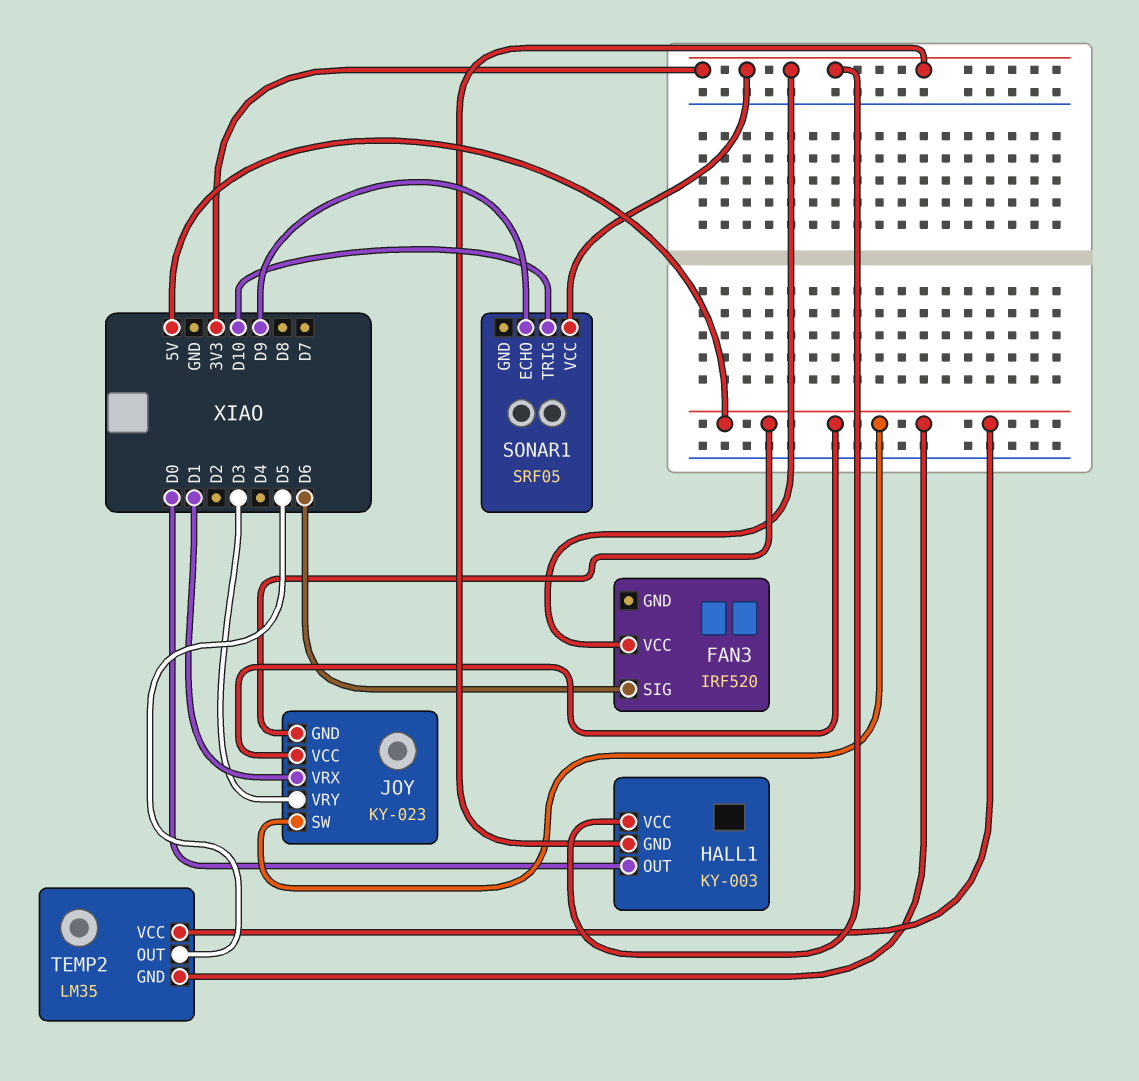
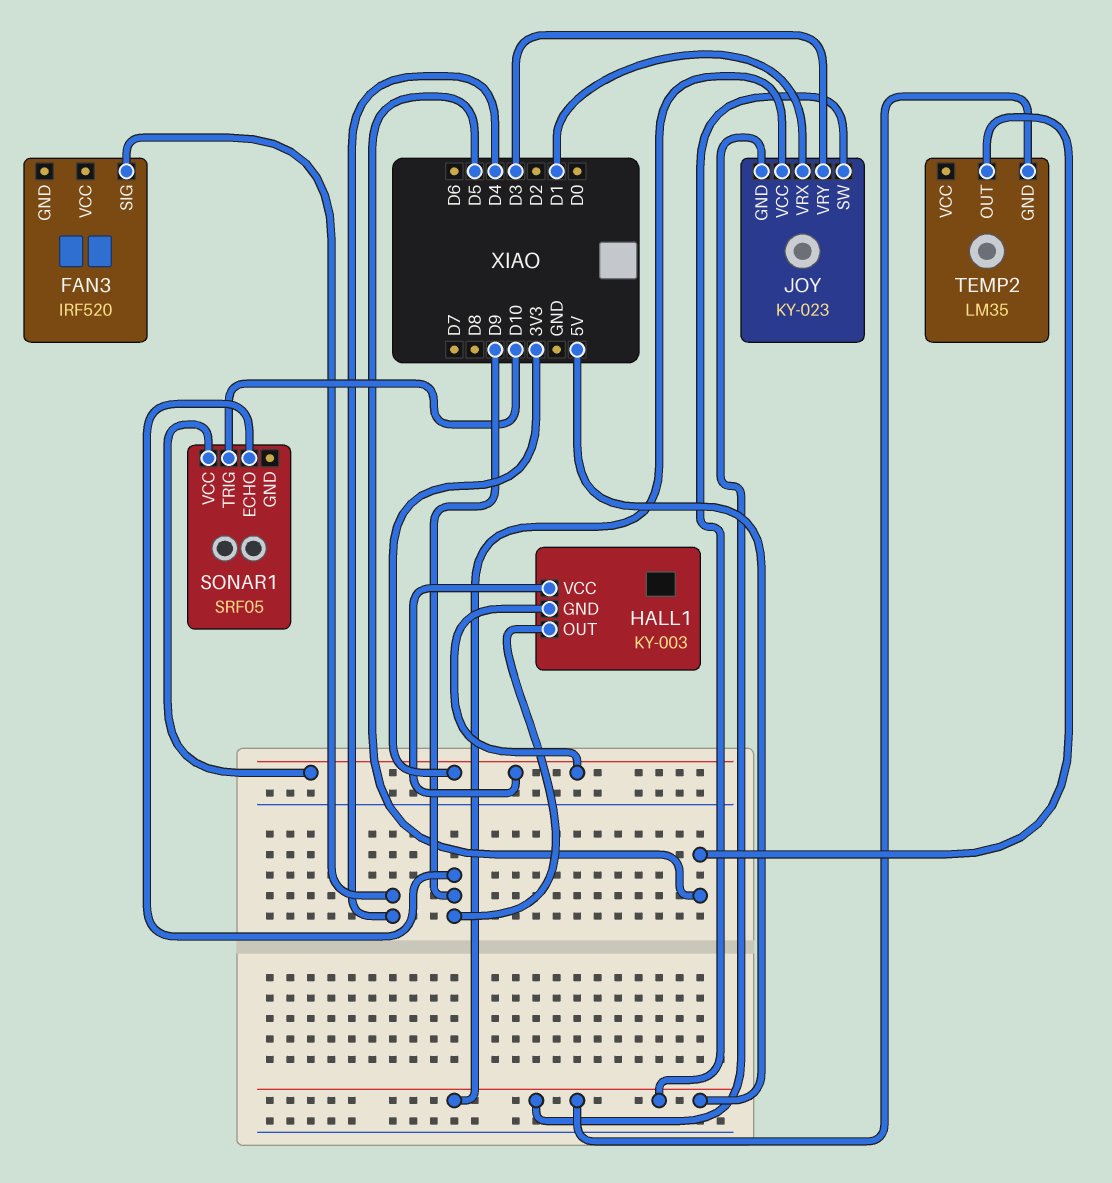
FAN3 pin SIG: D6 -> D4
FAN3 pin VCC: 3V3 -> none
HALL1 pin OUT: D0 -> D9
TEMP2 pin VCC: 5V -> none

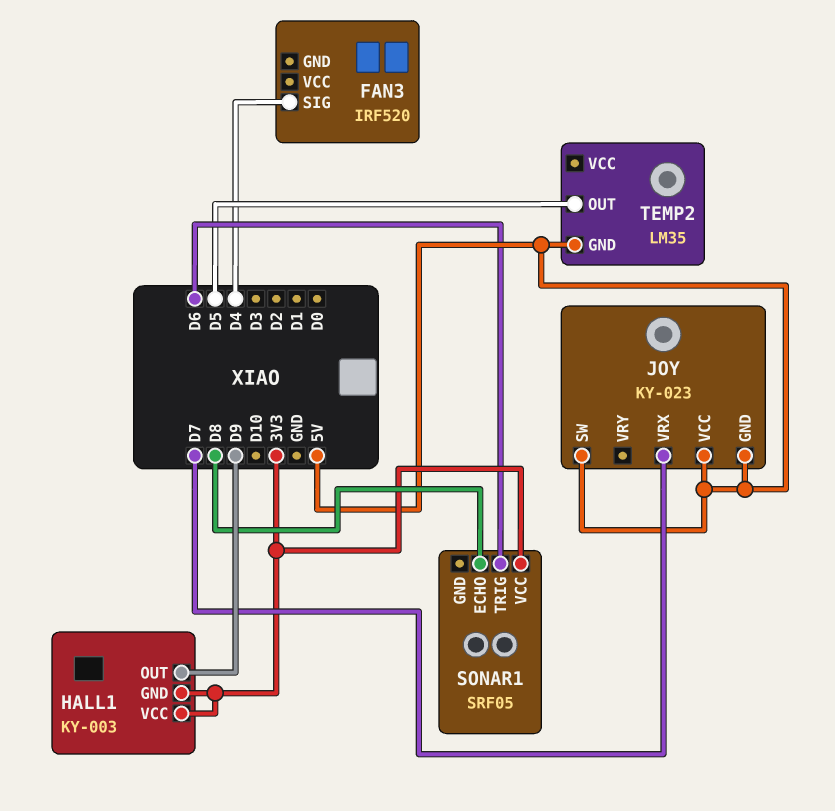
JOY pin VRX: D1 -> D7
JOY pin VRY: D3 -> none
SONAR1 pin ECHO: D9 -> D8
SONAR1 pin TRIG: D10 -> D6

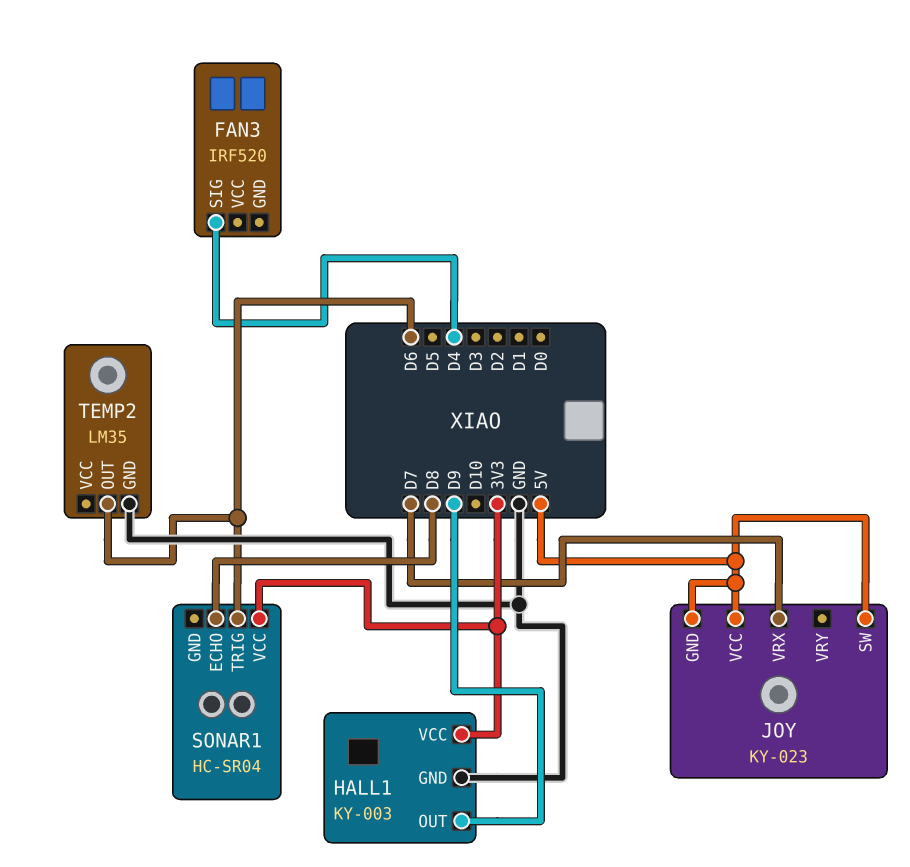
HALL1 pin GND: 3V3 -> GND
SONAR1: SRF05 -> HC-SR04
TEMP2 pin GND: 5V -> GND
TEMP2 pin OUT: D5 -> D6

